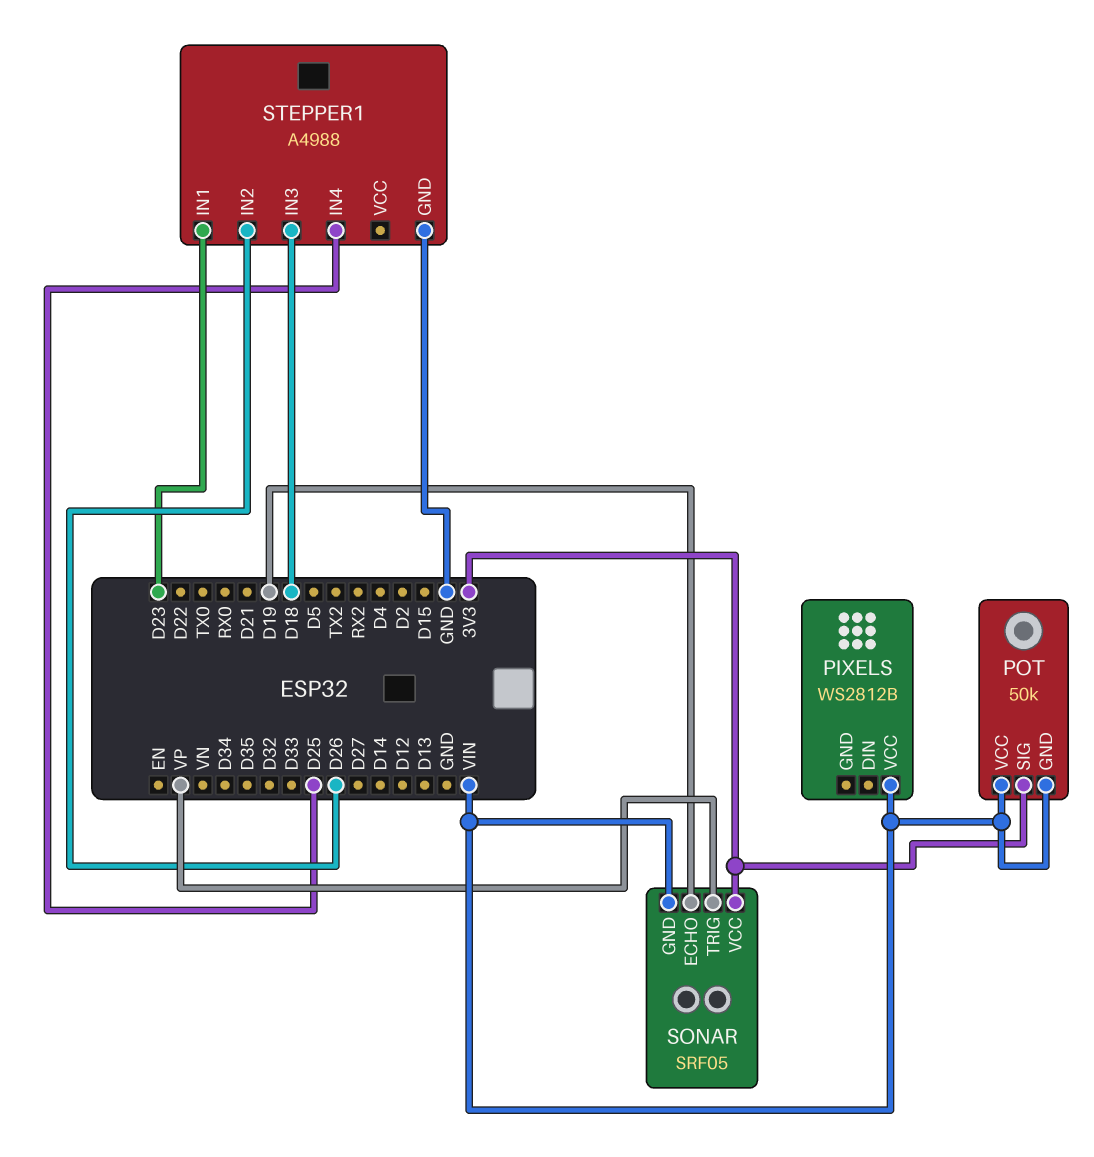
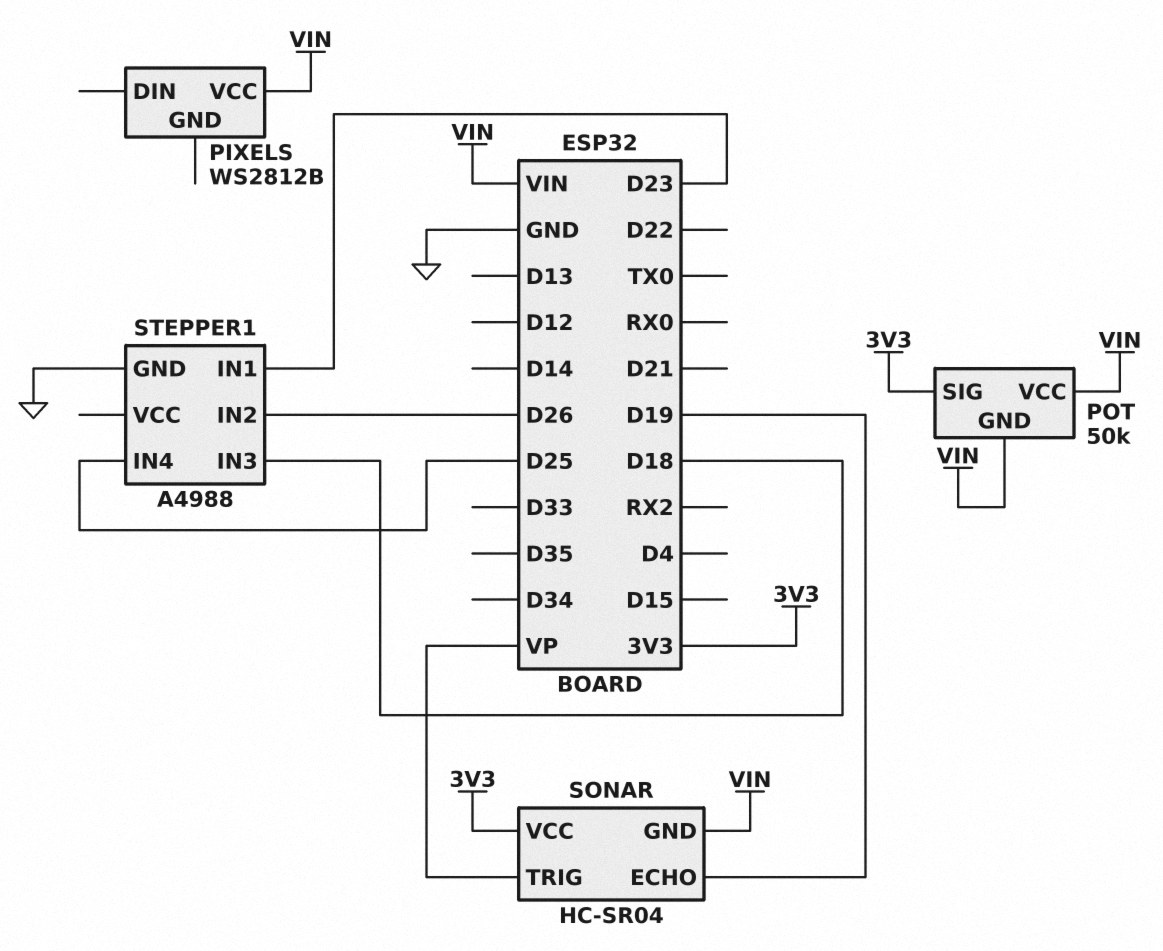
SONAR: SRF05 -> HC-SR04

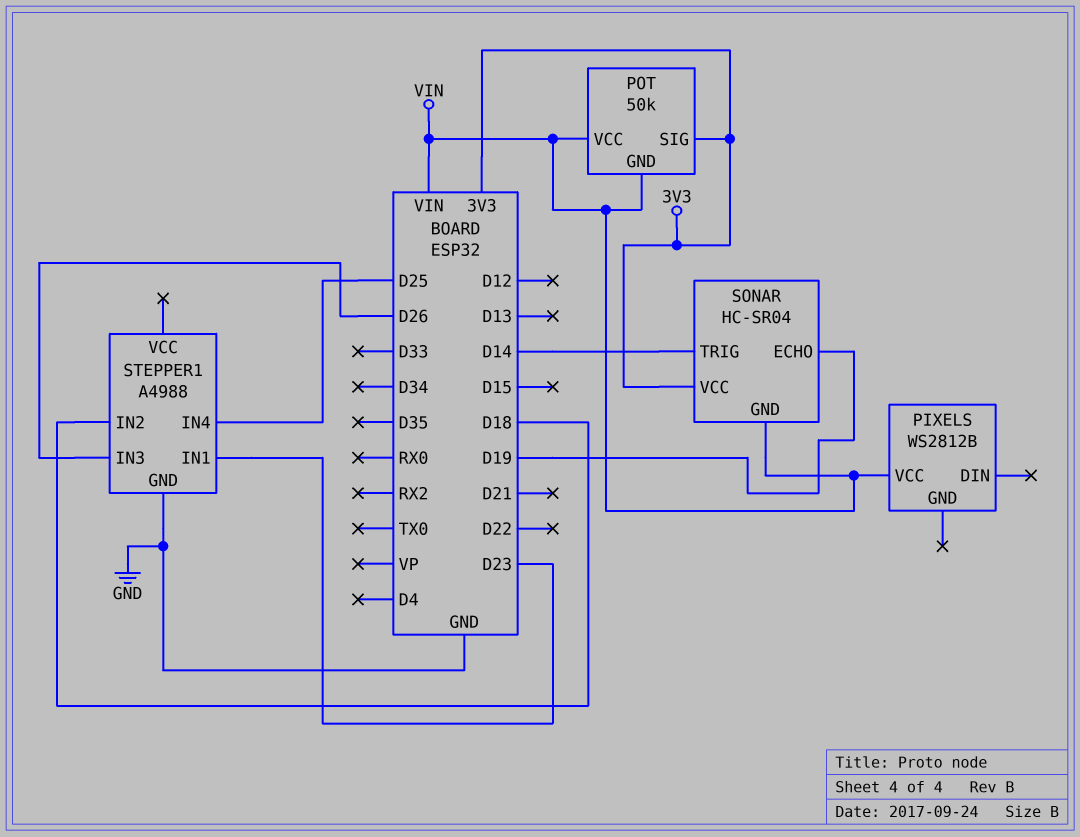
SONAR pin TRIG: VP -> D14
STEPPER1 pin IN2: D26 -> D18
STEPPER1 pin IN3: D18 -> D26

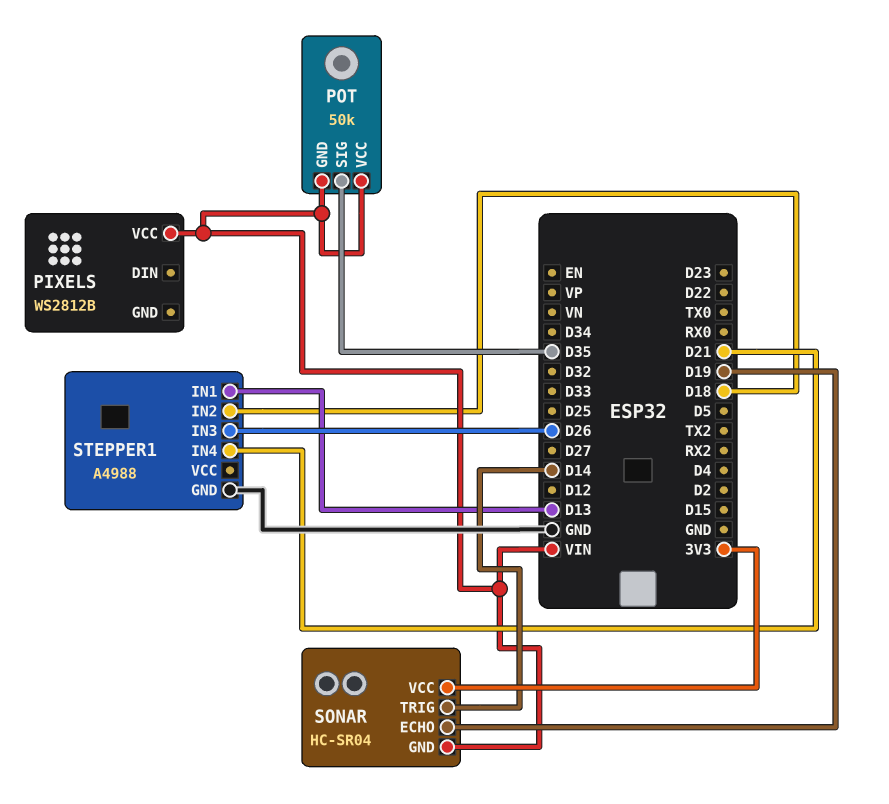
POT pin SIG: 3V3 -> D35
STEPPER1 pin IN1: D23 -> D13
STEPPER1 pin IN4: D25 -> D21

